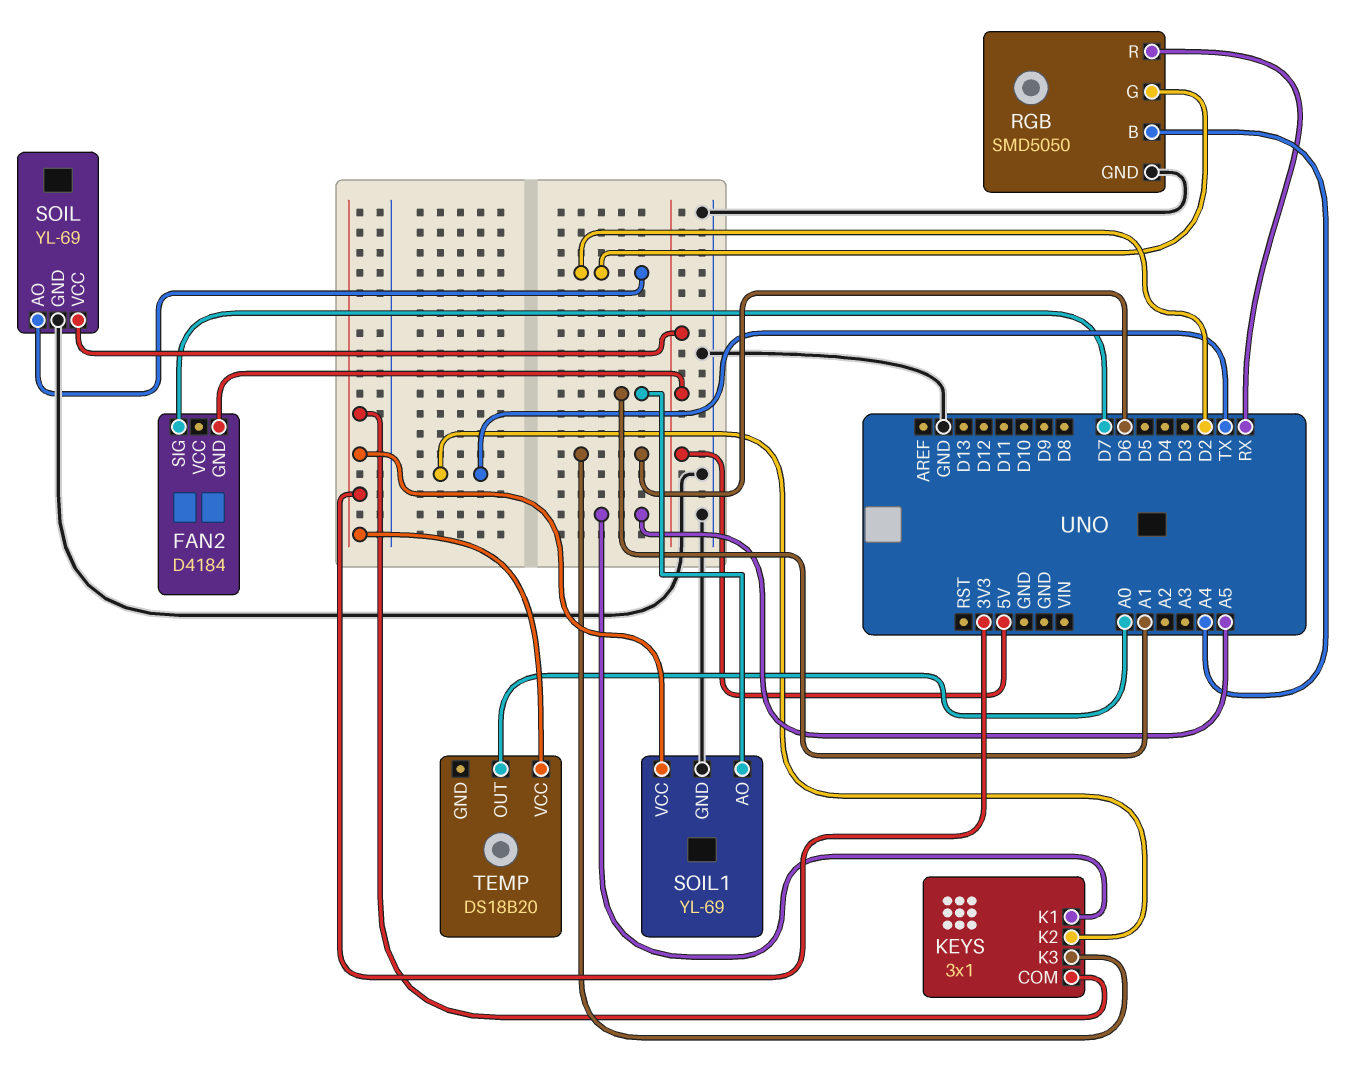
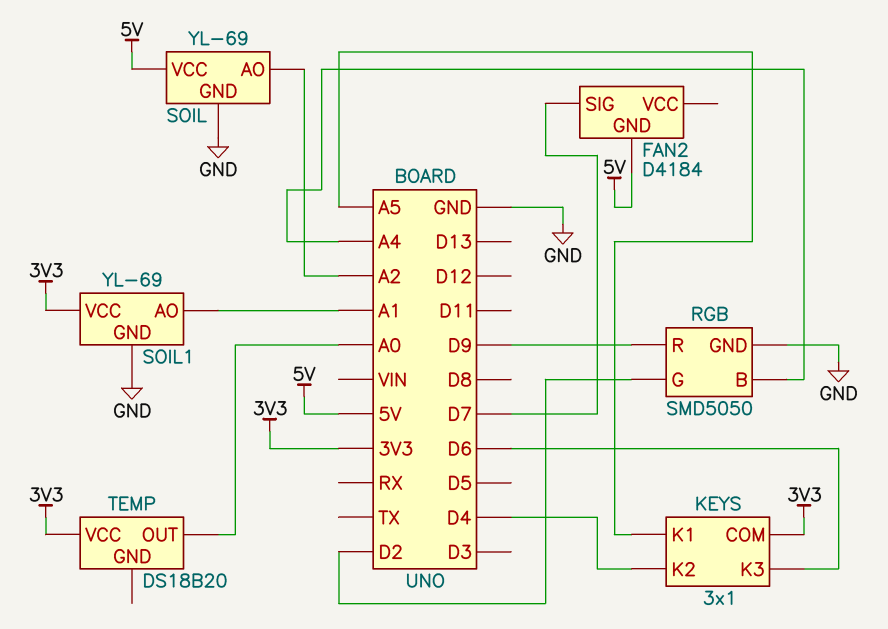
KEYS pin K2: TX -> D4
RGB pin R: RX -> D9
SOIL pin AO: D2 -> A2

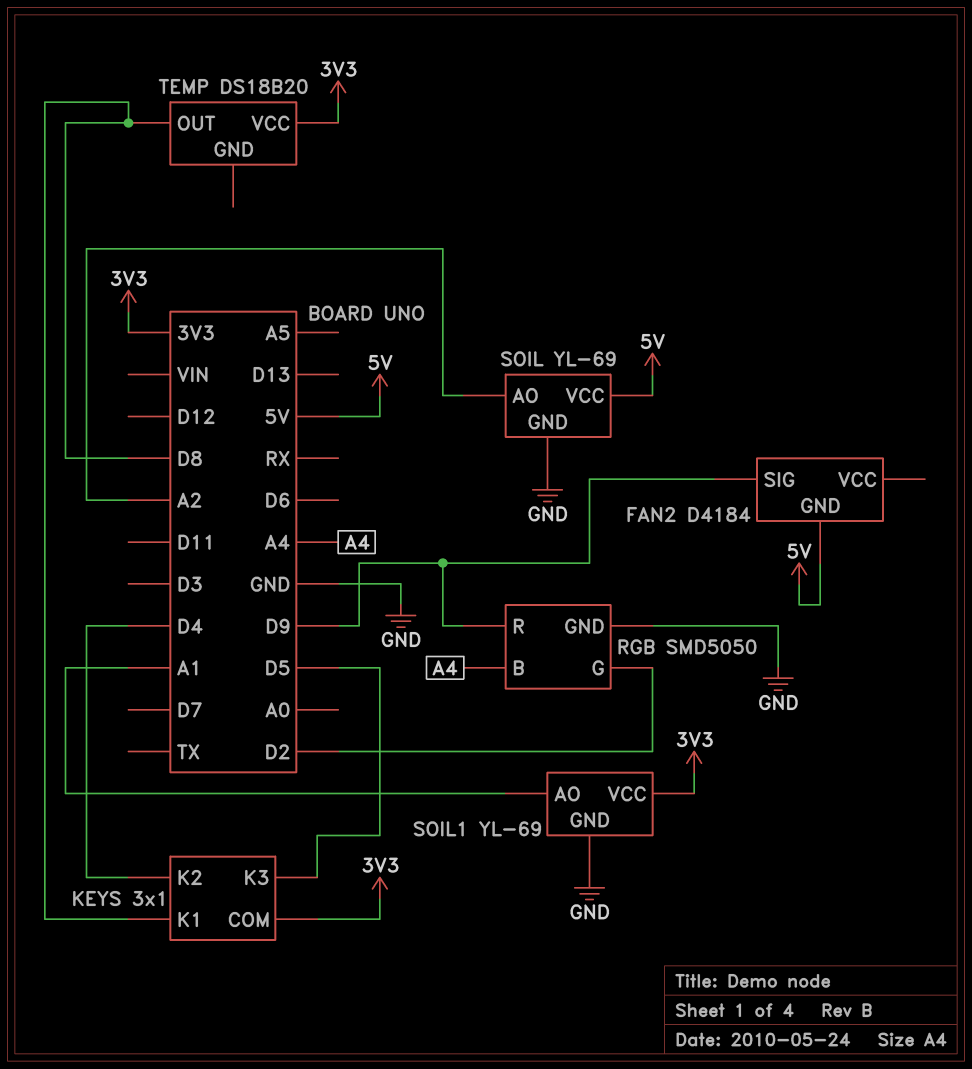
FAN2 pin SIG: D7 -> D9
KEYS pin K1: A5 -> D8
KEYS pin K3: D6 -> D5
TEMP pin OUT: A0 -> D8

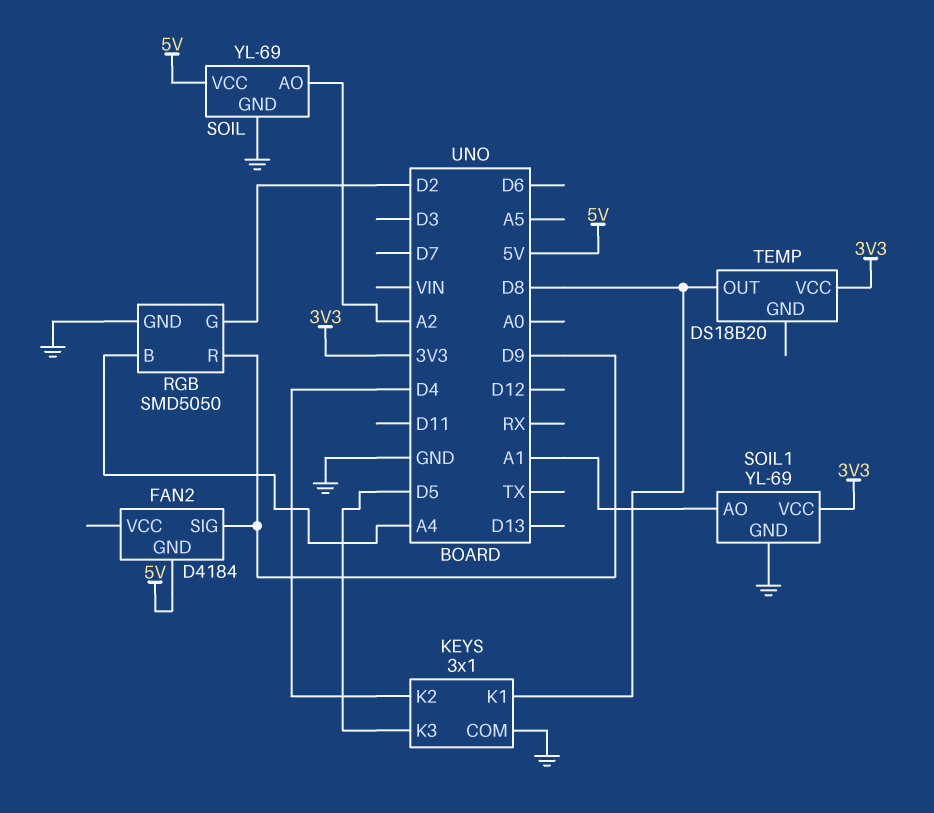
KEYS pin COM: 3V3 -> GND

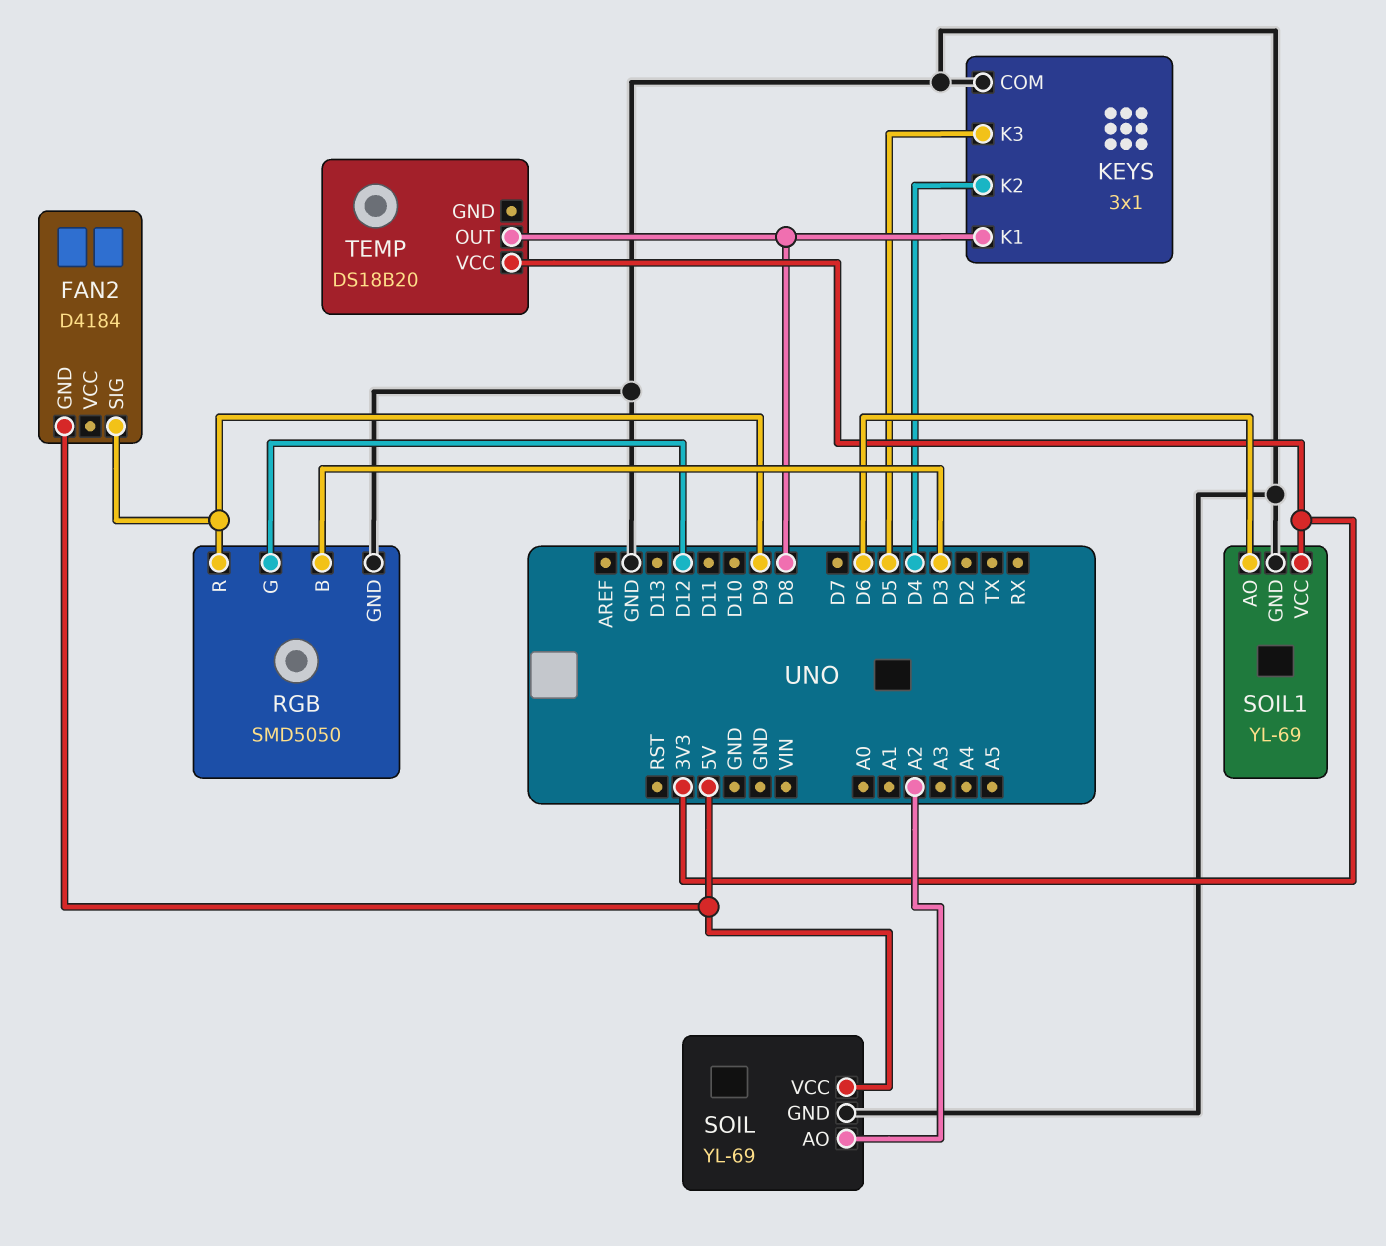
RGB pin B: A4 -> D3
RGB pin G: D2 -> D12
SOIL1 pin AO: A1 -> D6

